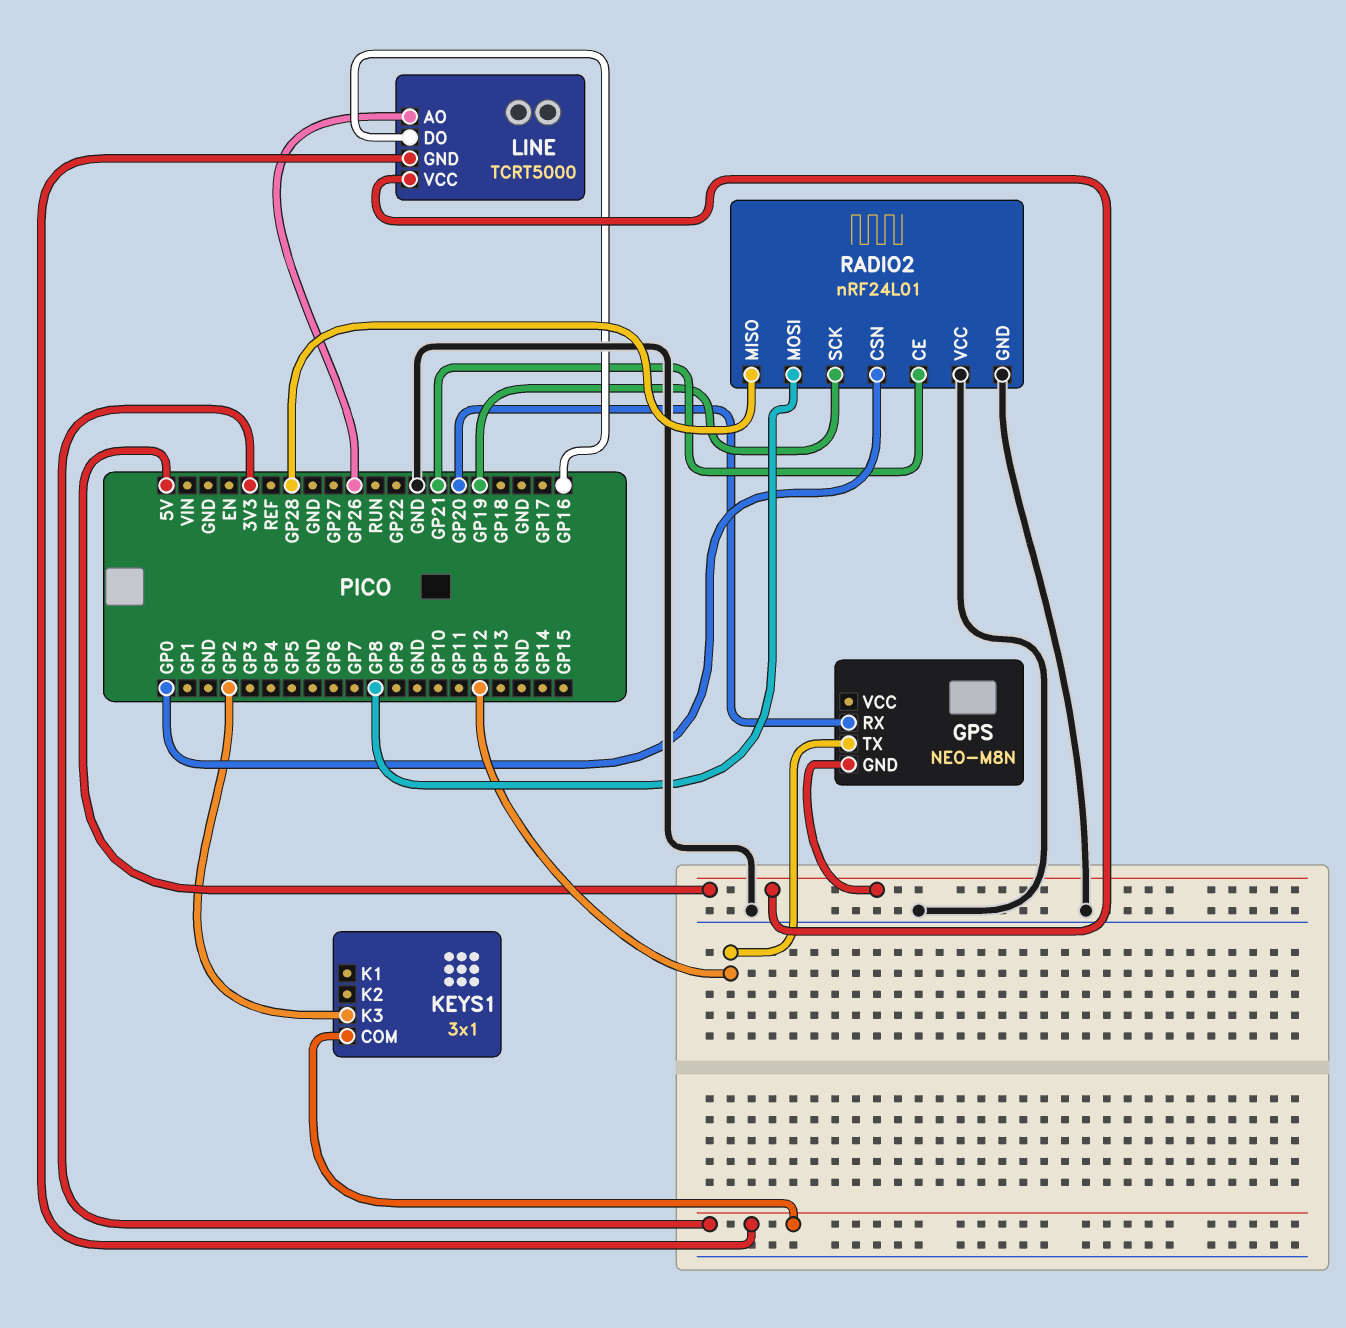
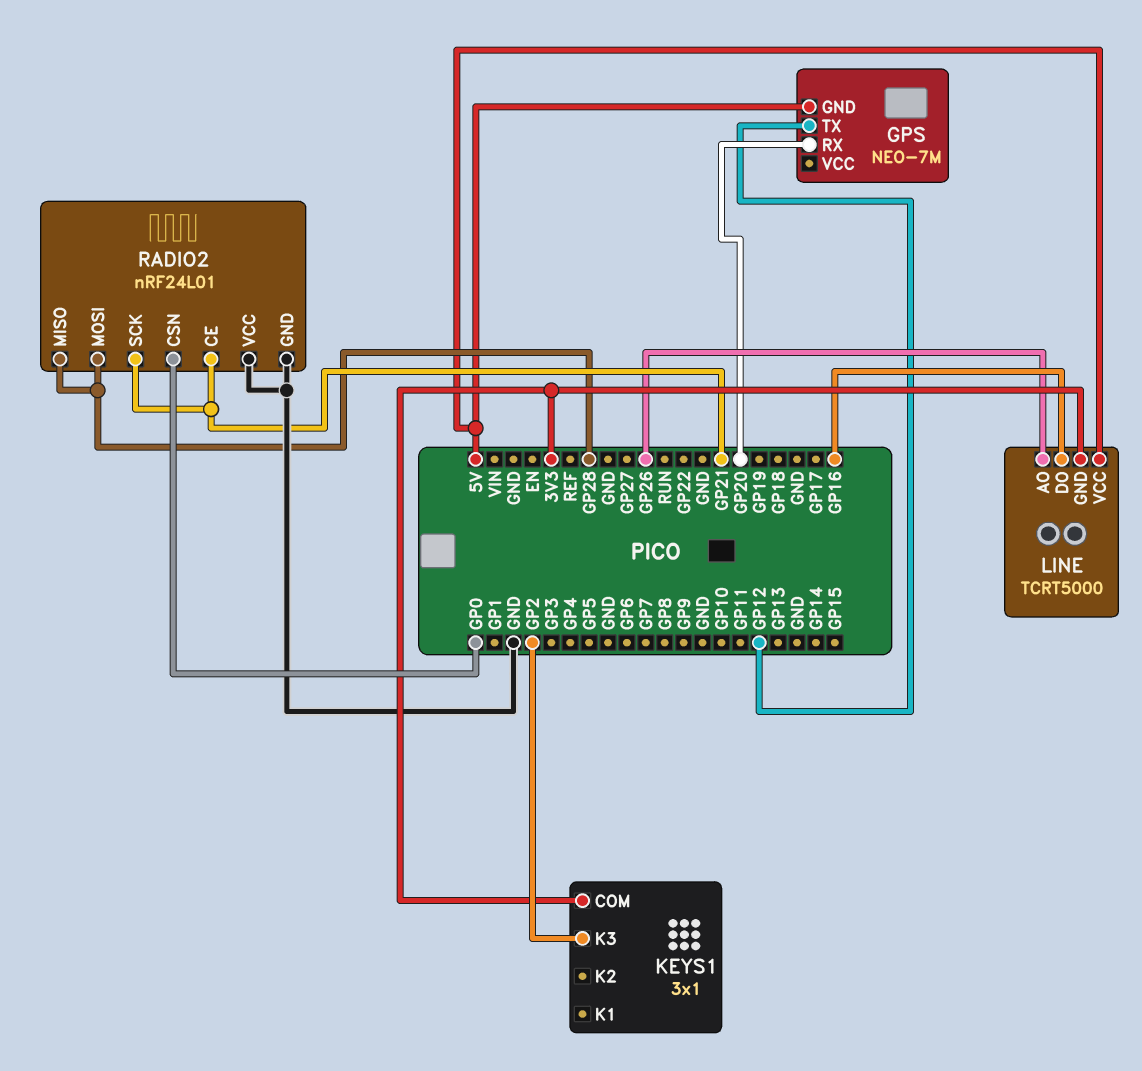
GPS: NEO-M8N -> NEO-7M
RADIO2 pin MOSI: GP8 -> GP28
RADIO2 pin SCK: GP19 -> GP21

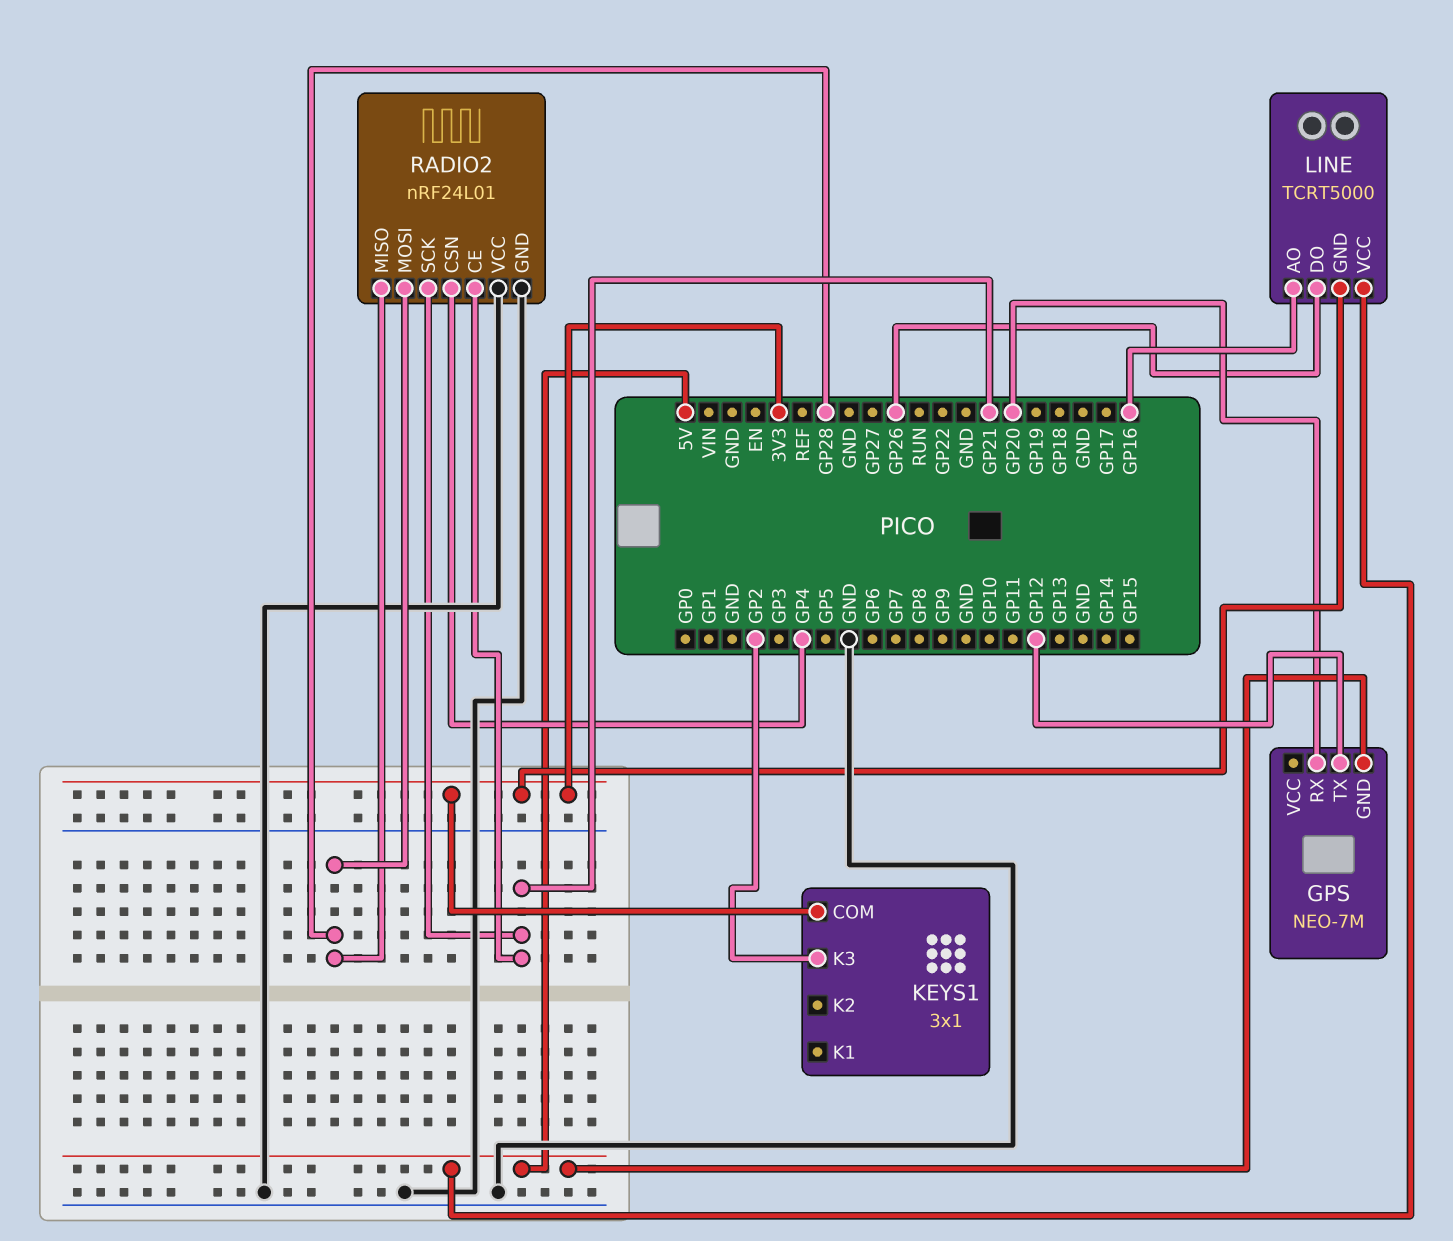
LINE pin AO: GP26 -> GP16
LINE pin DO: GP16 -> GP26
RADIO2 pin CSN: GP0 -> GP4

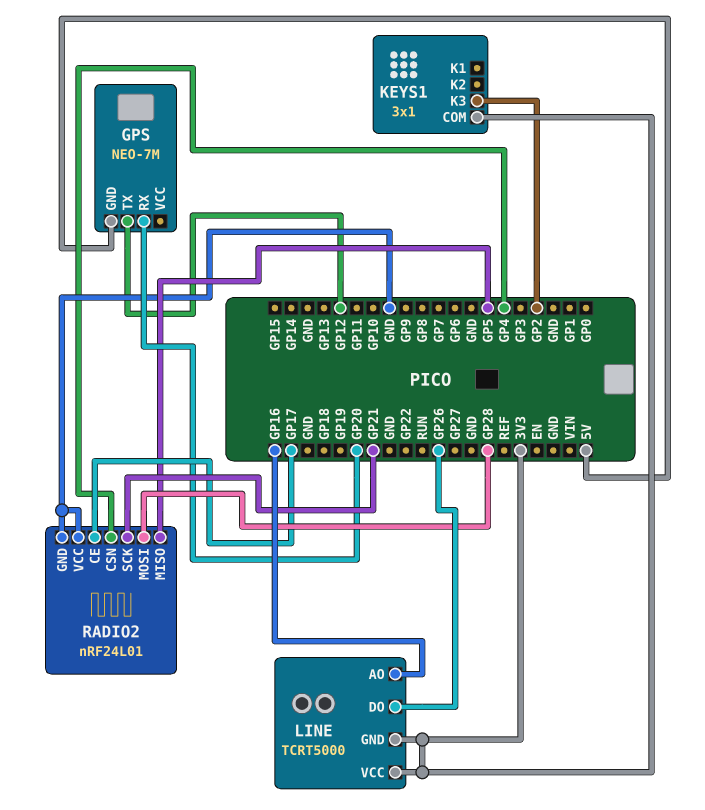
LINE pin VCC: 5V -> 3V3
RADIO2 pin CE: GP21 -> GP17
RADIO2 pin MISO: GP28 -> GP5

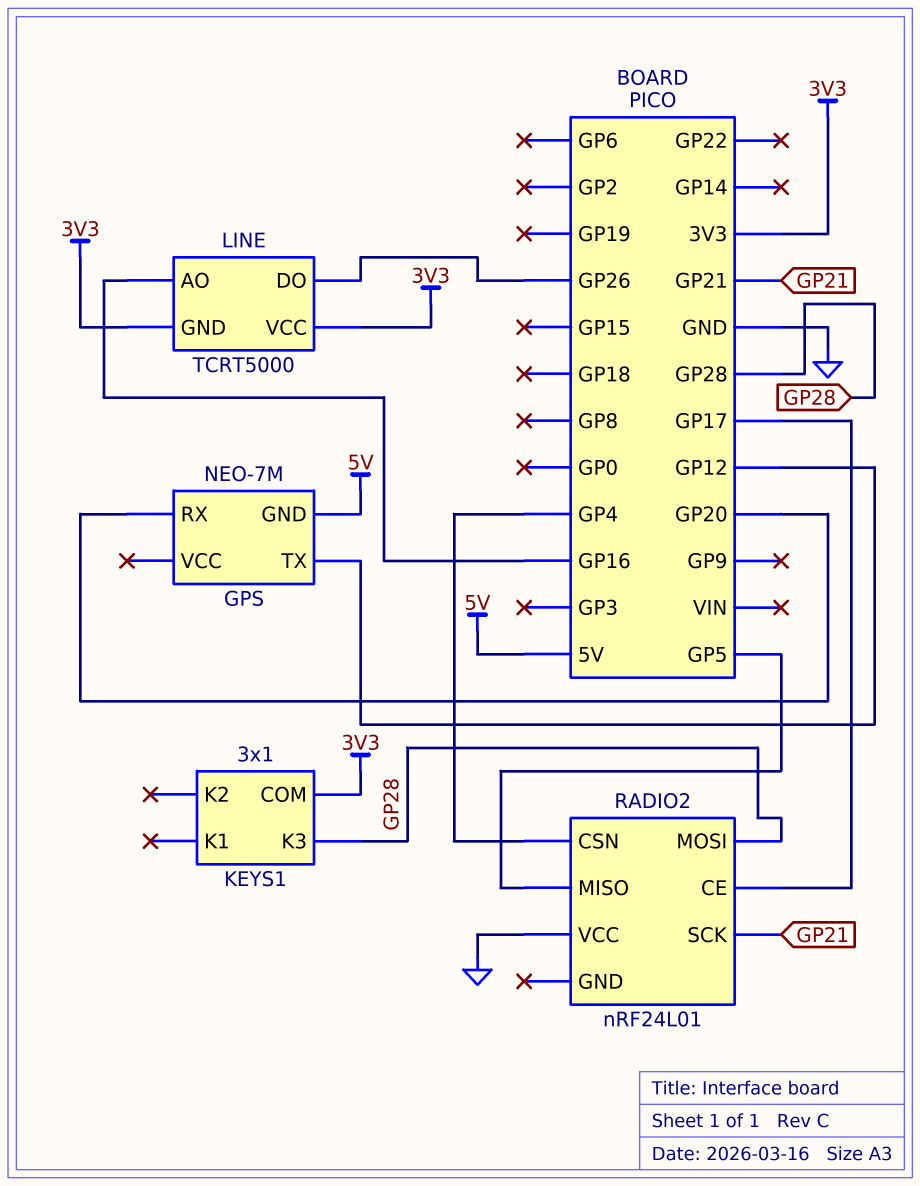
KEYS1 pin K3: GP2 -> GP28
RADIO2 pin GND: GND -> none

